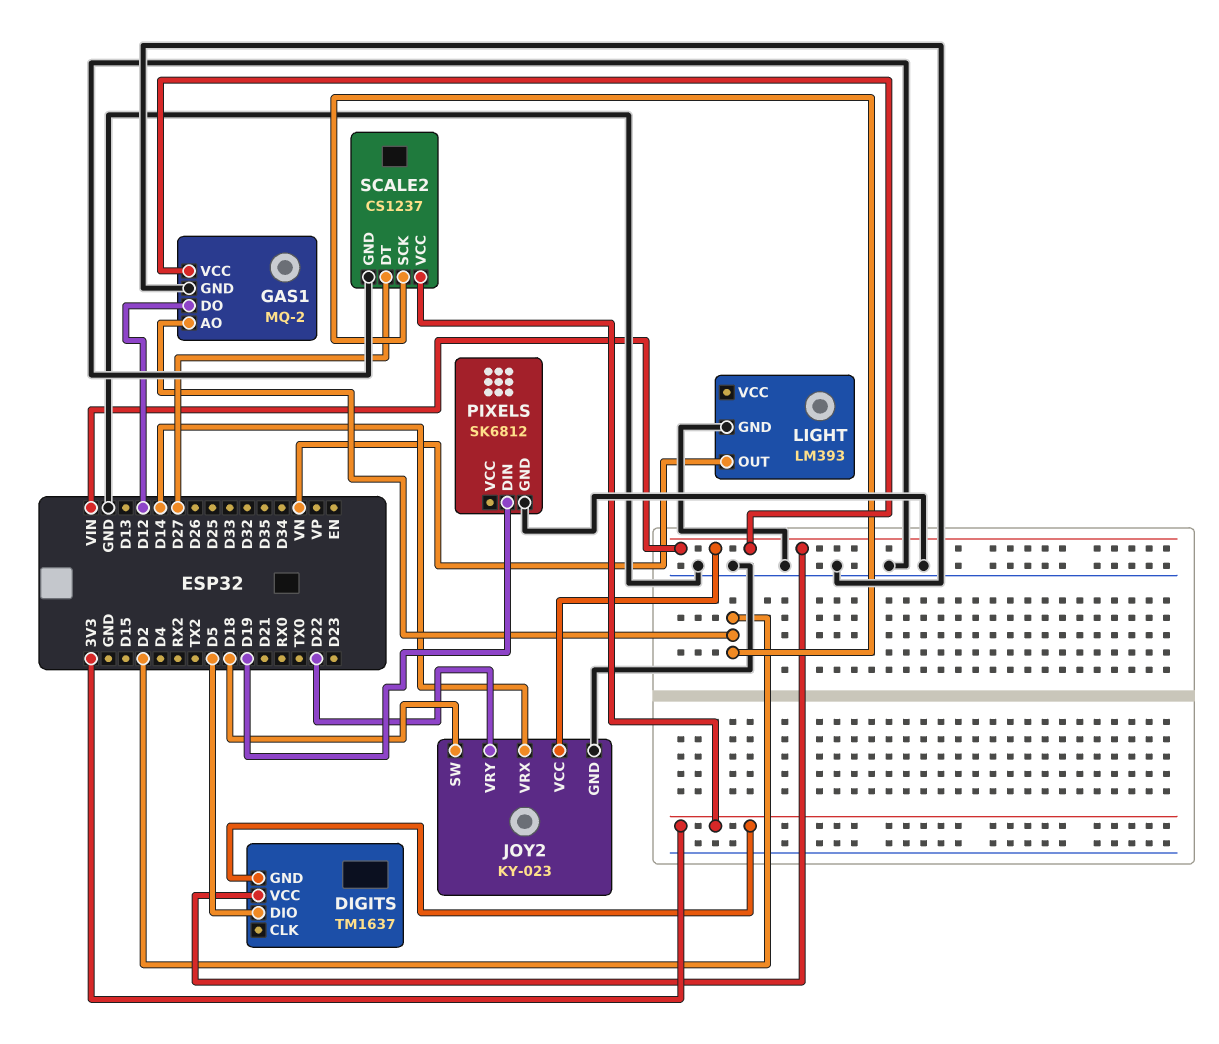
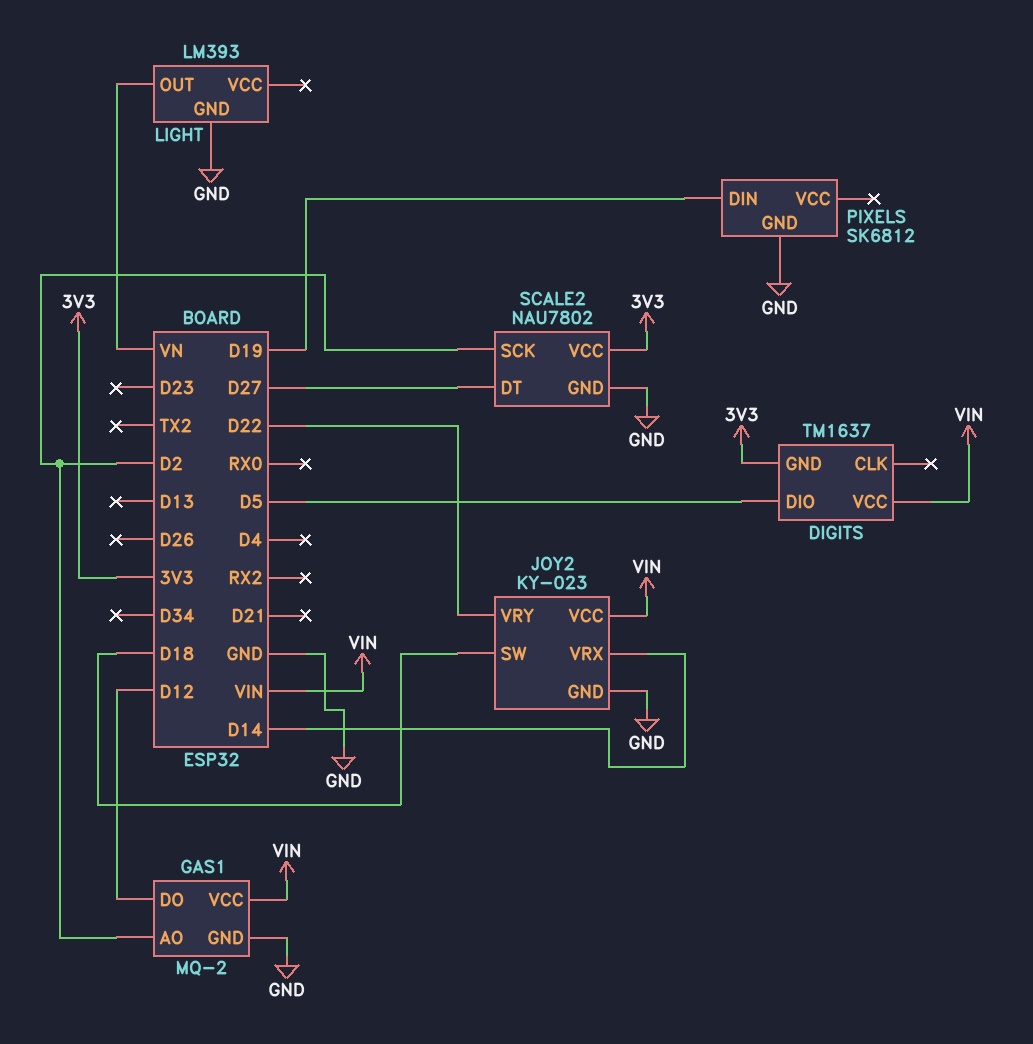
SCALE2: CS1237 -> NAU7802

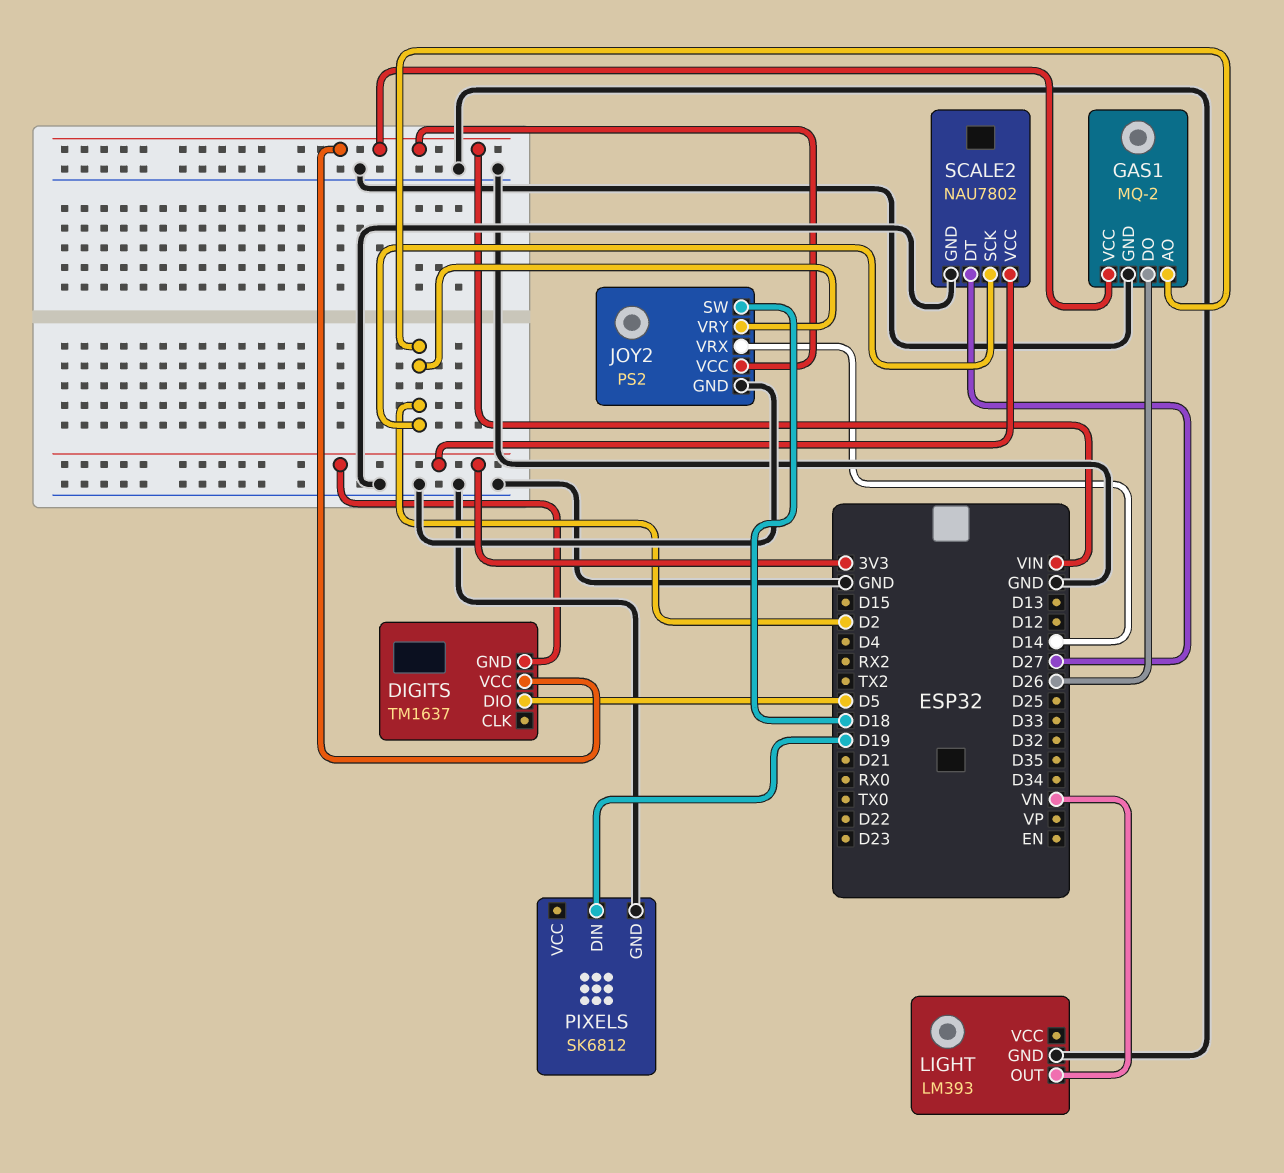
GAS1 pin DO: D12 -> D26
JOY2: KY-023 -> PS2
JOY2 pin VRY: D22 -> D2

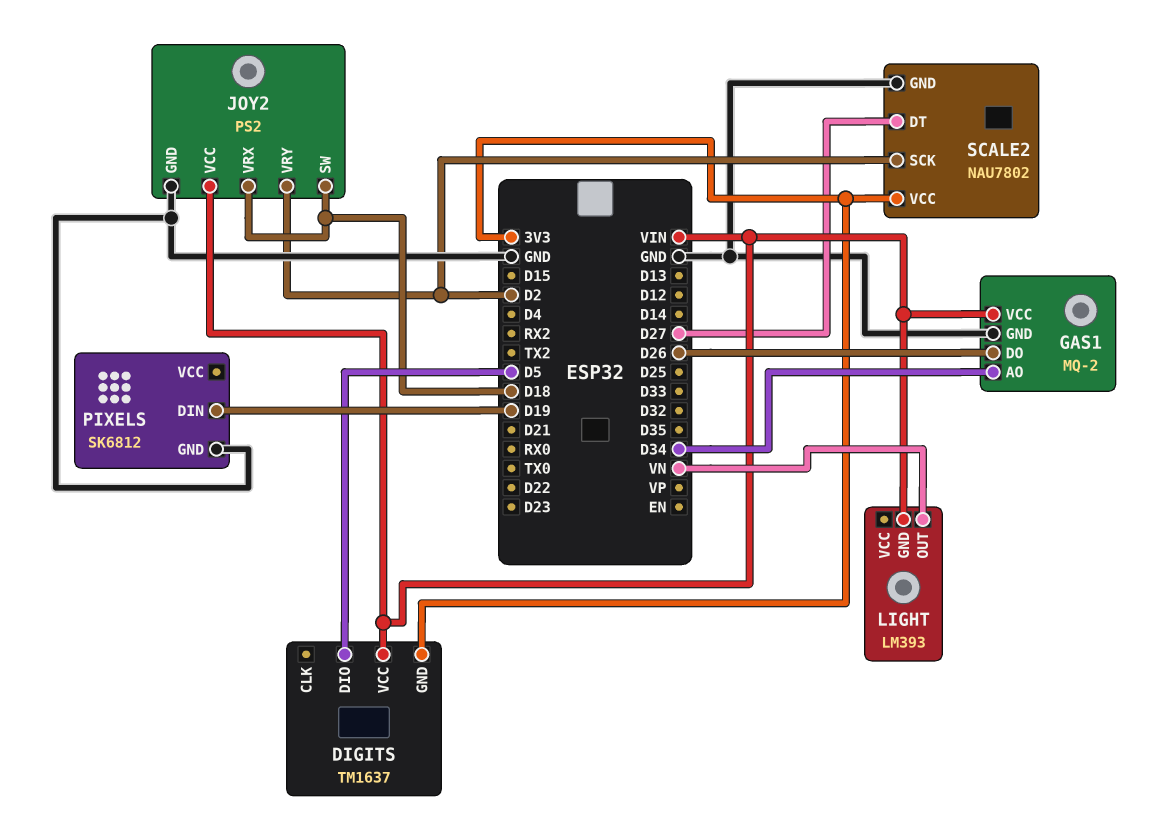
GAS1 pin AO: D2 -> D34
JOY2 pin VRX: D14 -> D18
LIGHT pin GND: GND -> VIN

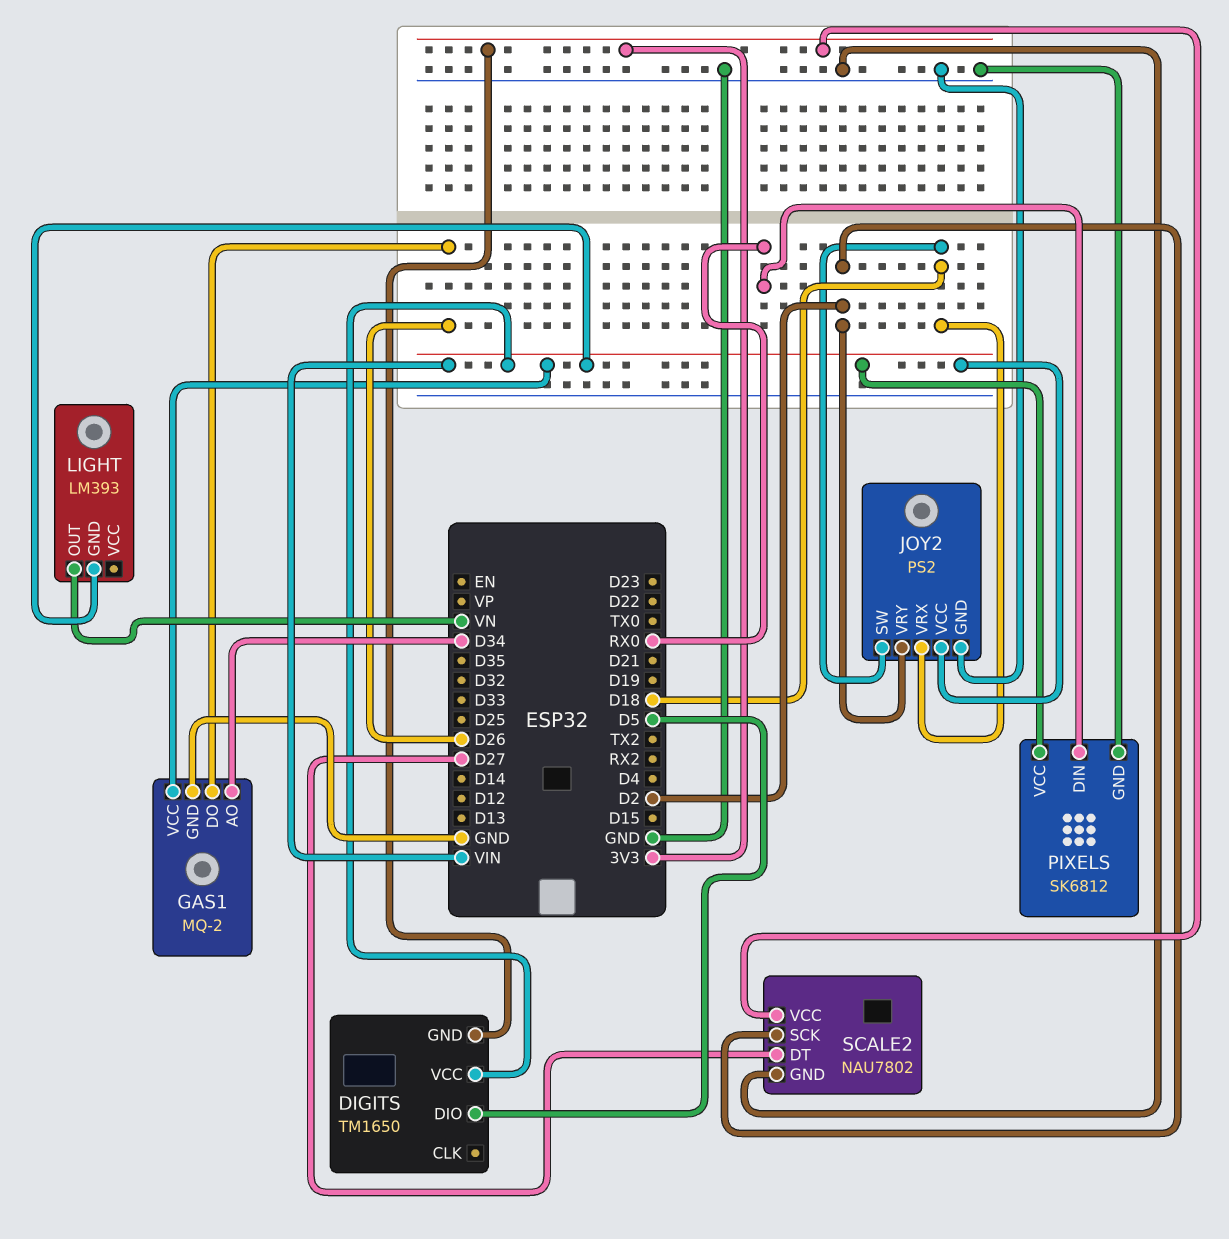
DIGITS: TM1637 -> TM1650
PIXELS pin DIN: D19 -> RX0
PIXELS pin VCC: none -> VIN

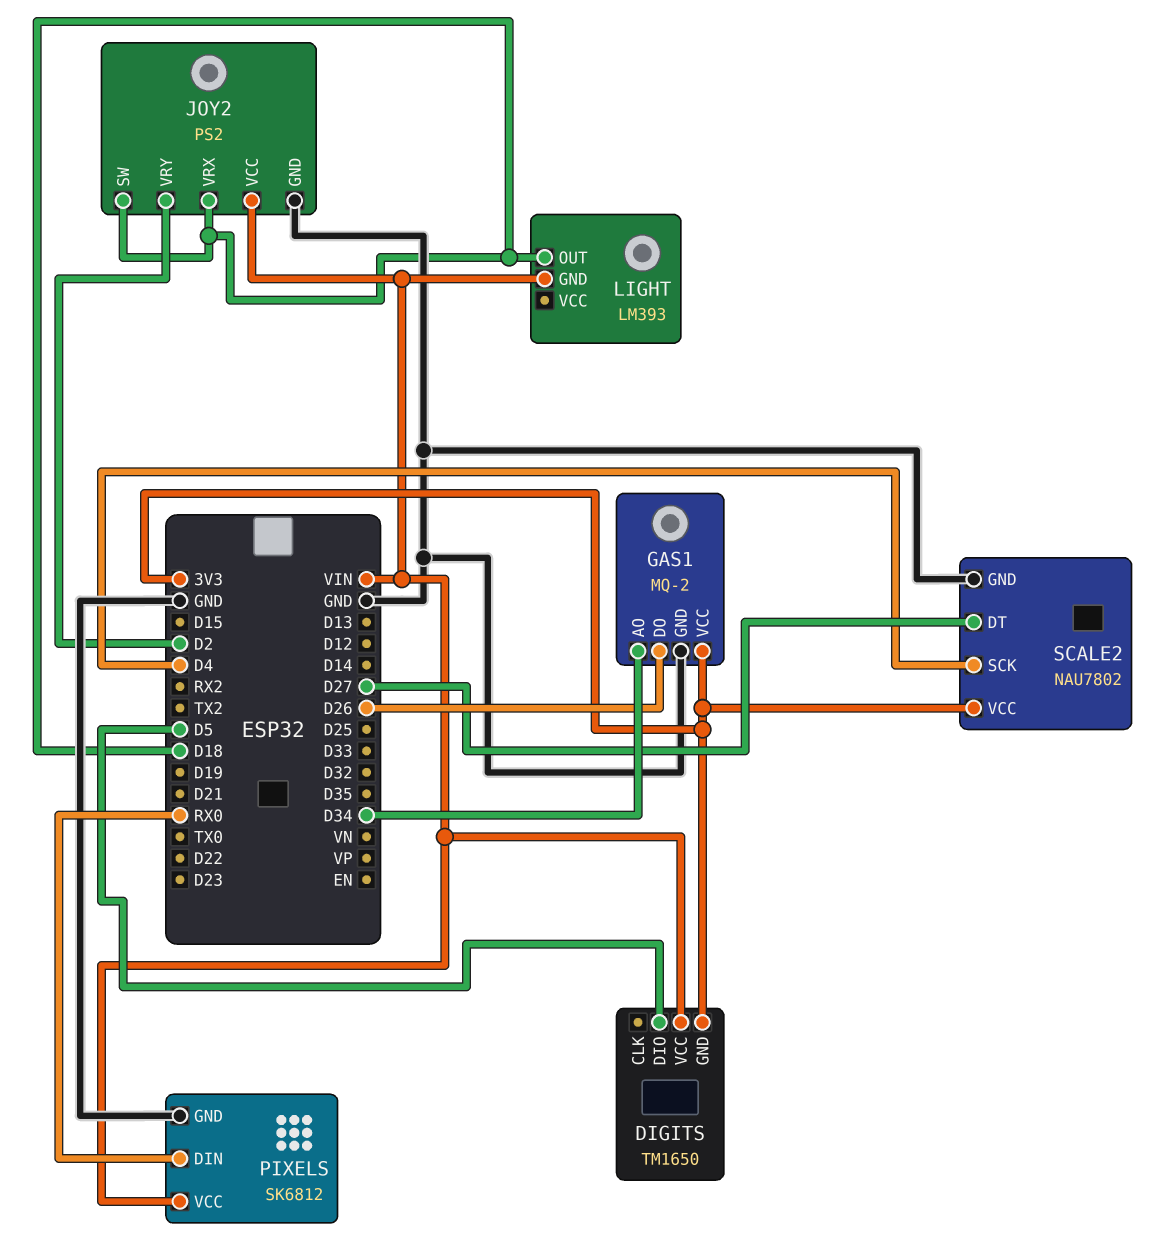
GAS1 pin VCC: VIN -> 3V3
LIGHT pin OUT: VN -> D18
SCALE2 pin SCK: D2 -> D4

